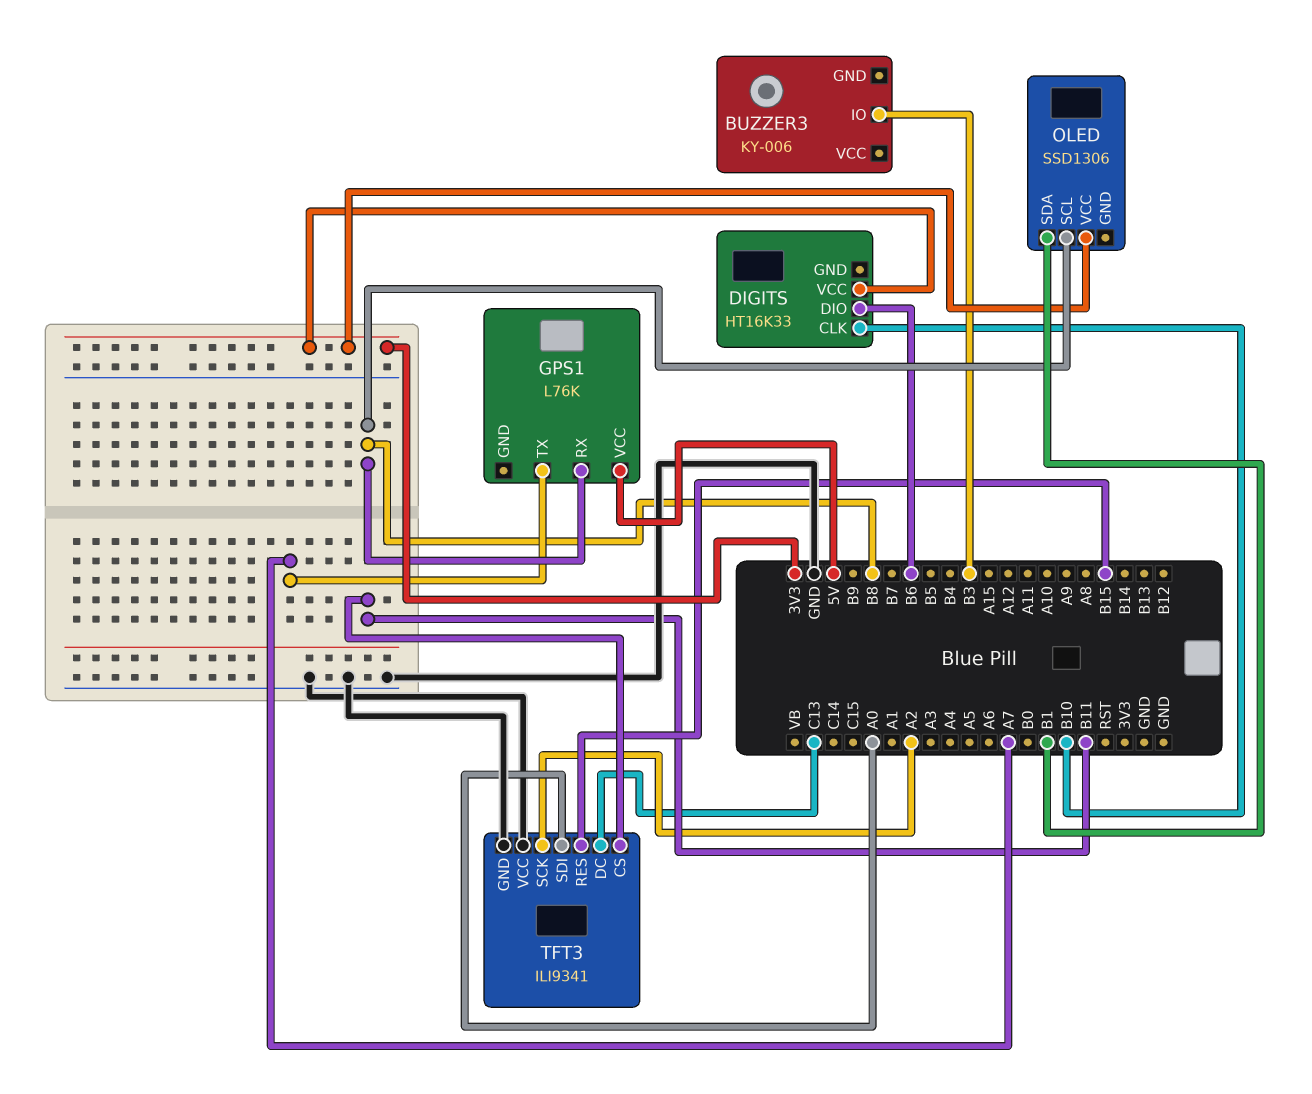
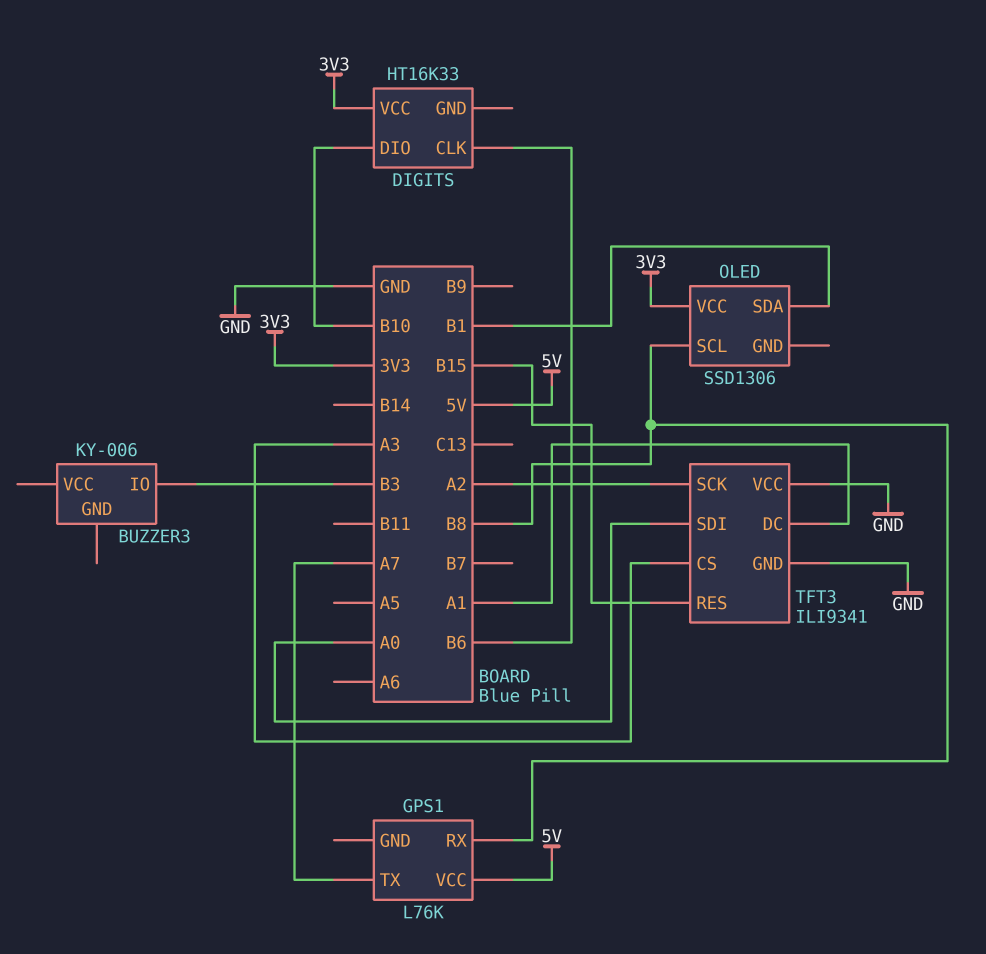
DIGITS pin CLK: B10 -> B6
DIGITS pin DIO: B6 -> B10
TFT3 pin CS: B11 -> A3
TFT3 pin DC: C13 -> A1

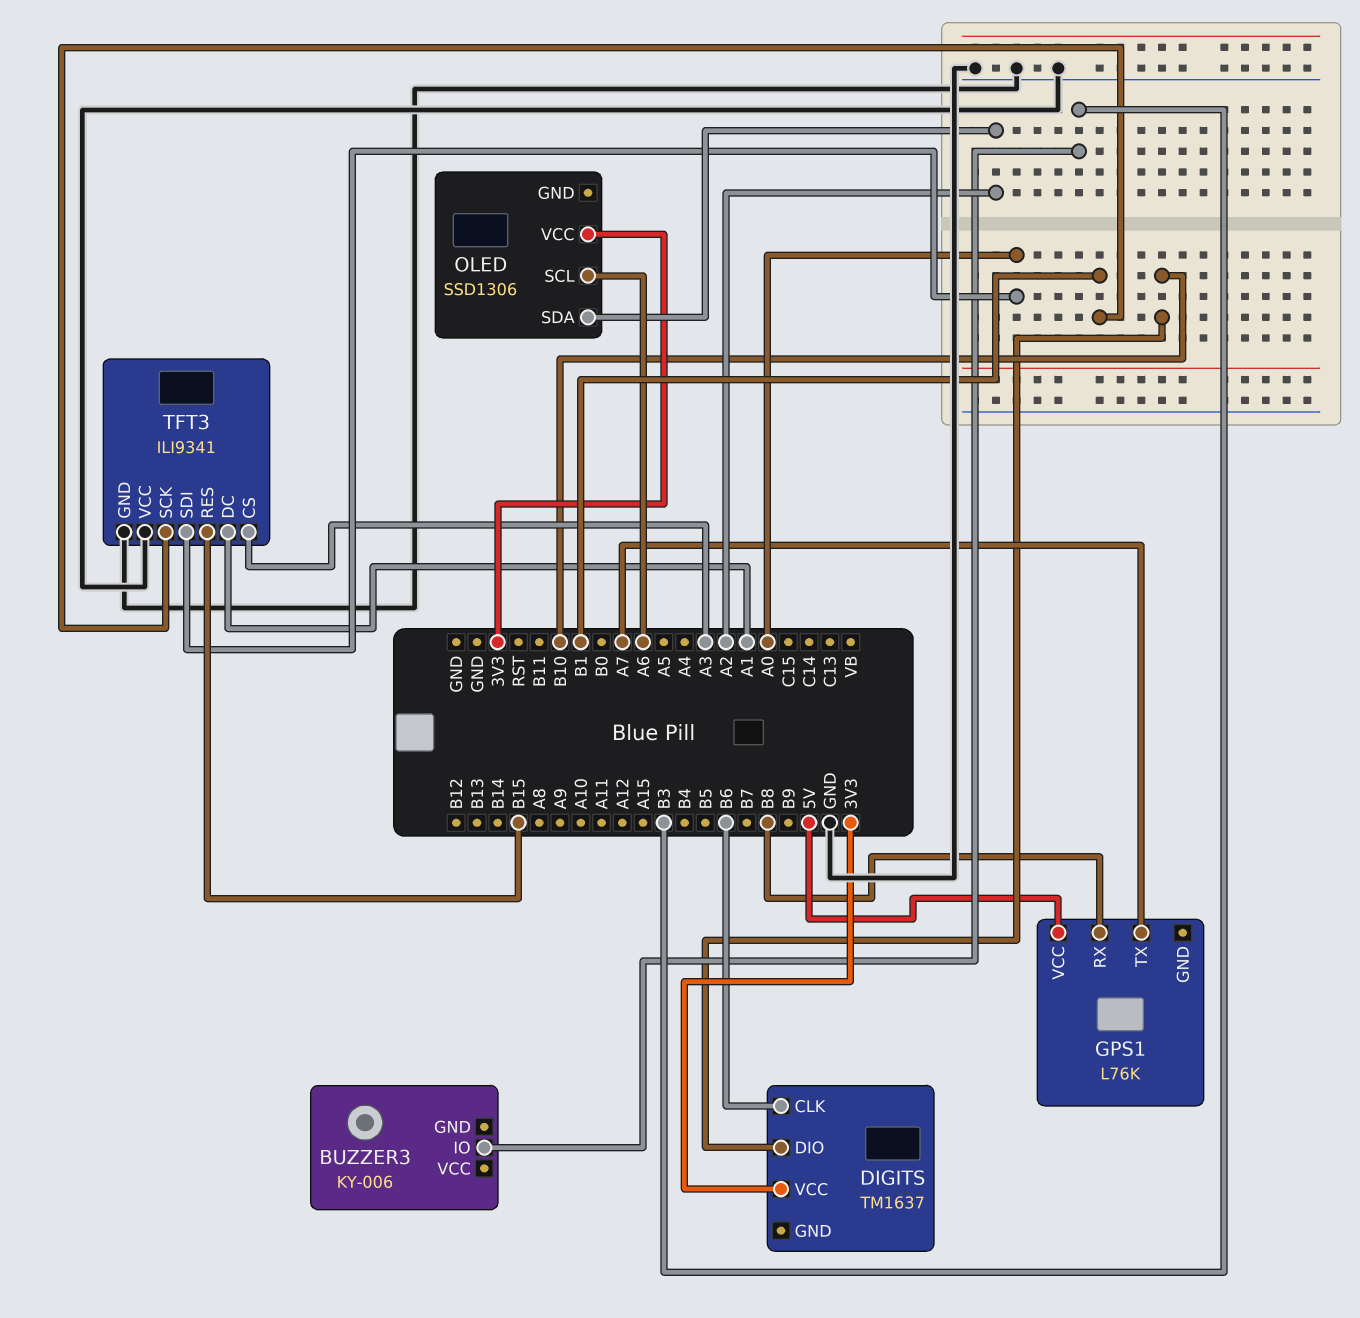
DIGITS: HT16K33 -> TM1637
OLED pin SCL: B8 -> A6
OLED pin SDA: B1 -> A2
TFT3 pin SCK: A2 -> B1

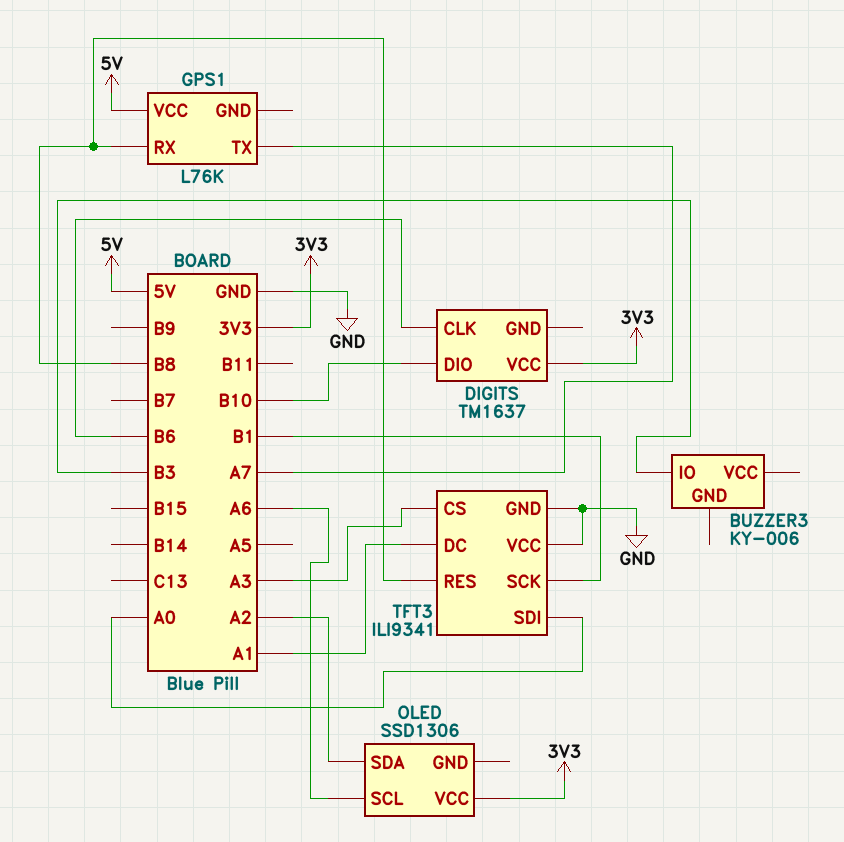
TFT3 pin RES: B15 -> B8

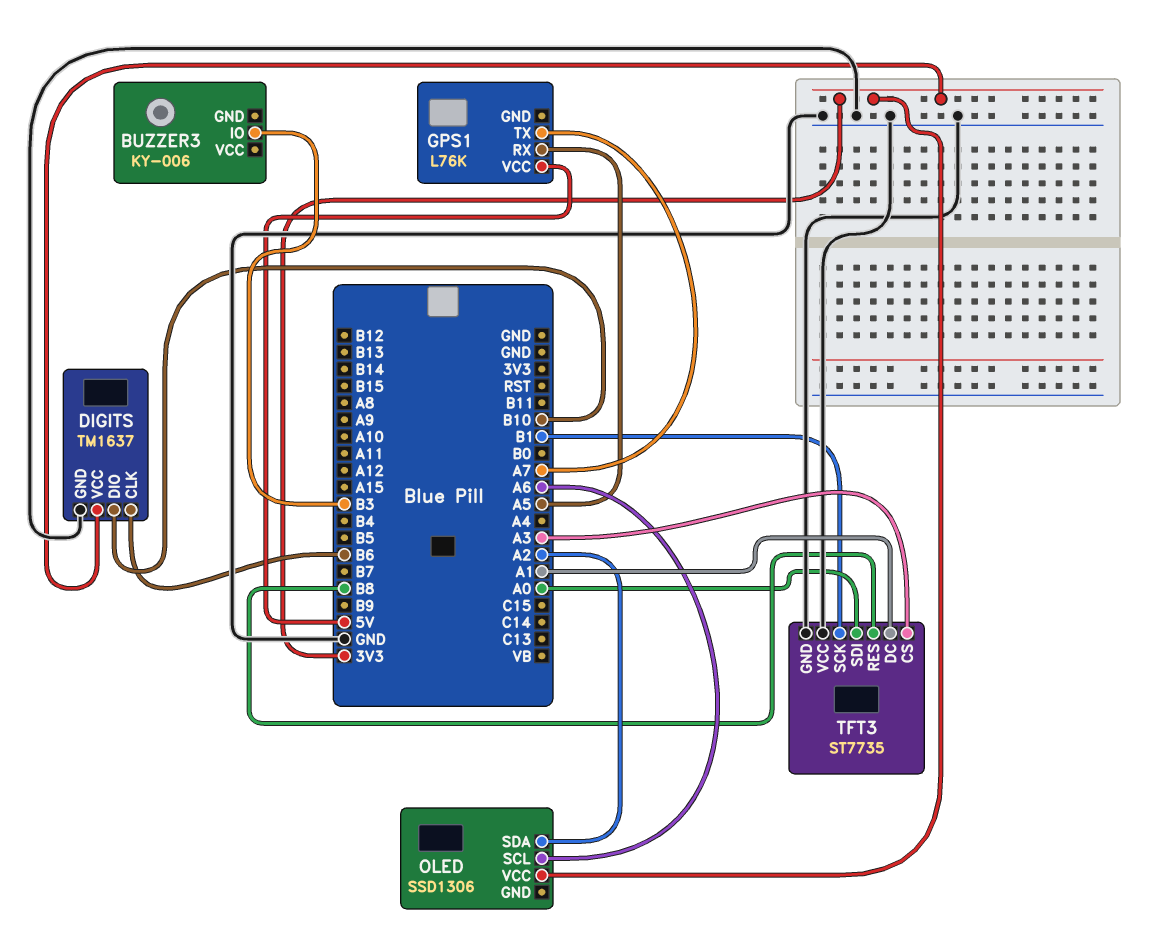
DIGITS pin GND: none -> GND
GPS1 pin RX: B8 -> A5
TFT3: ILI9341 -> ST7735

